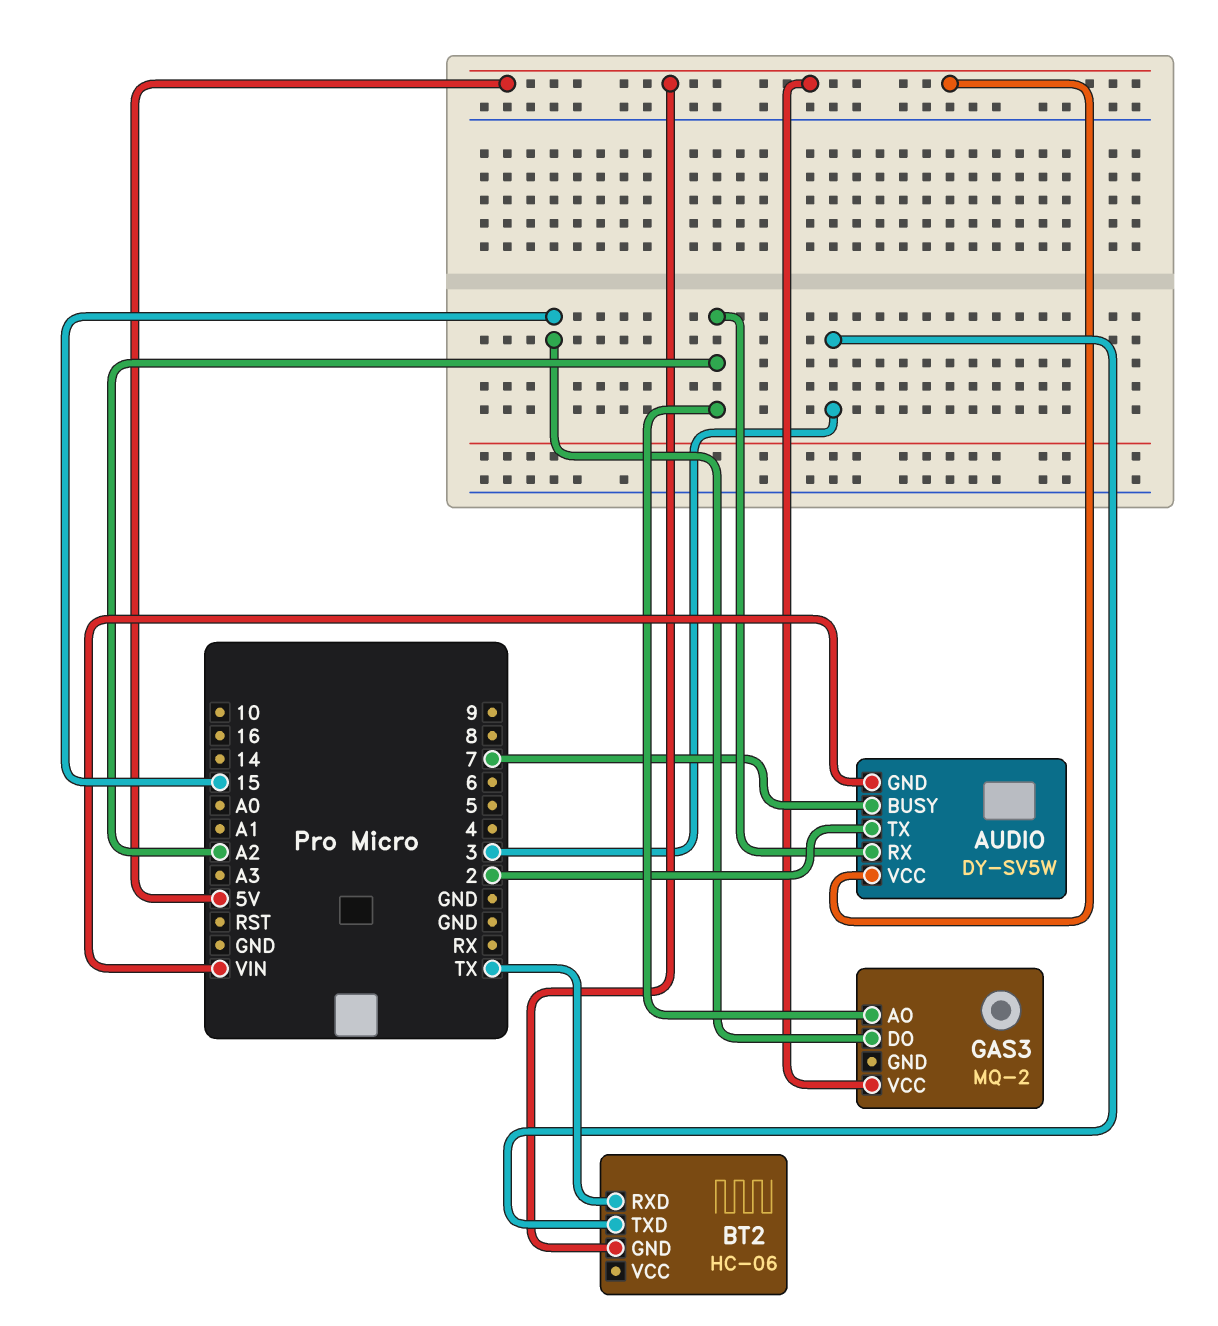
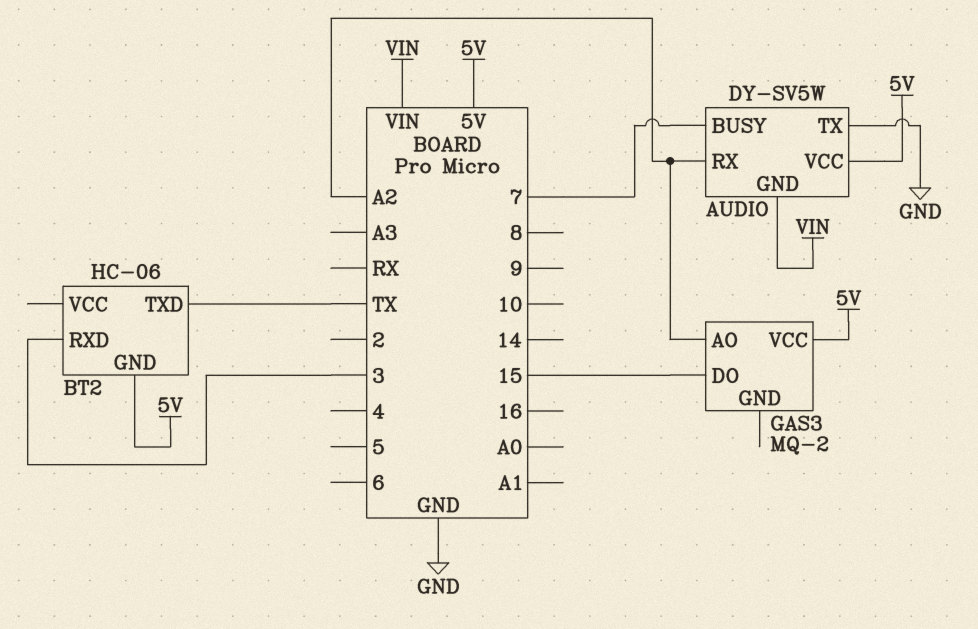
AUDIO pin TX: 2 -> GND
BT2 pin RXD: TX -> 3
BT2 pin TXD: 3 -> TX

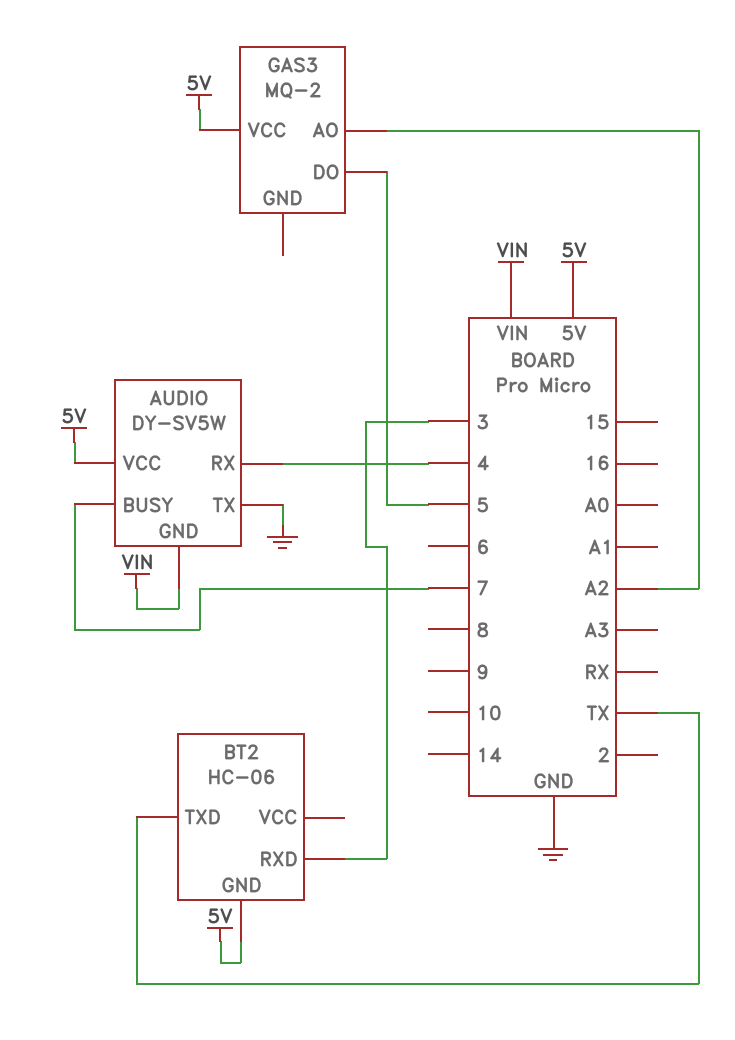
AUDIO pin RX: A2 -> 4
GAS3 pin DO: 15 -> 5

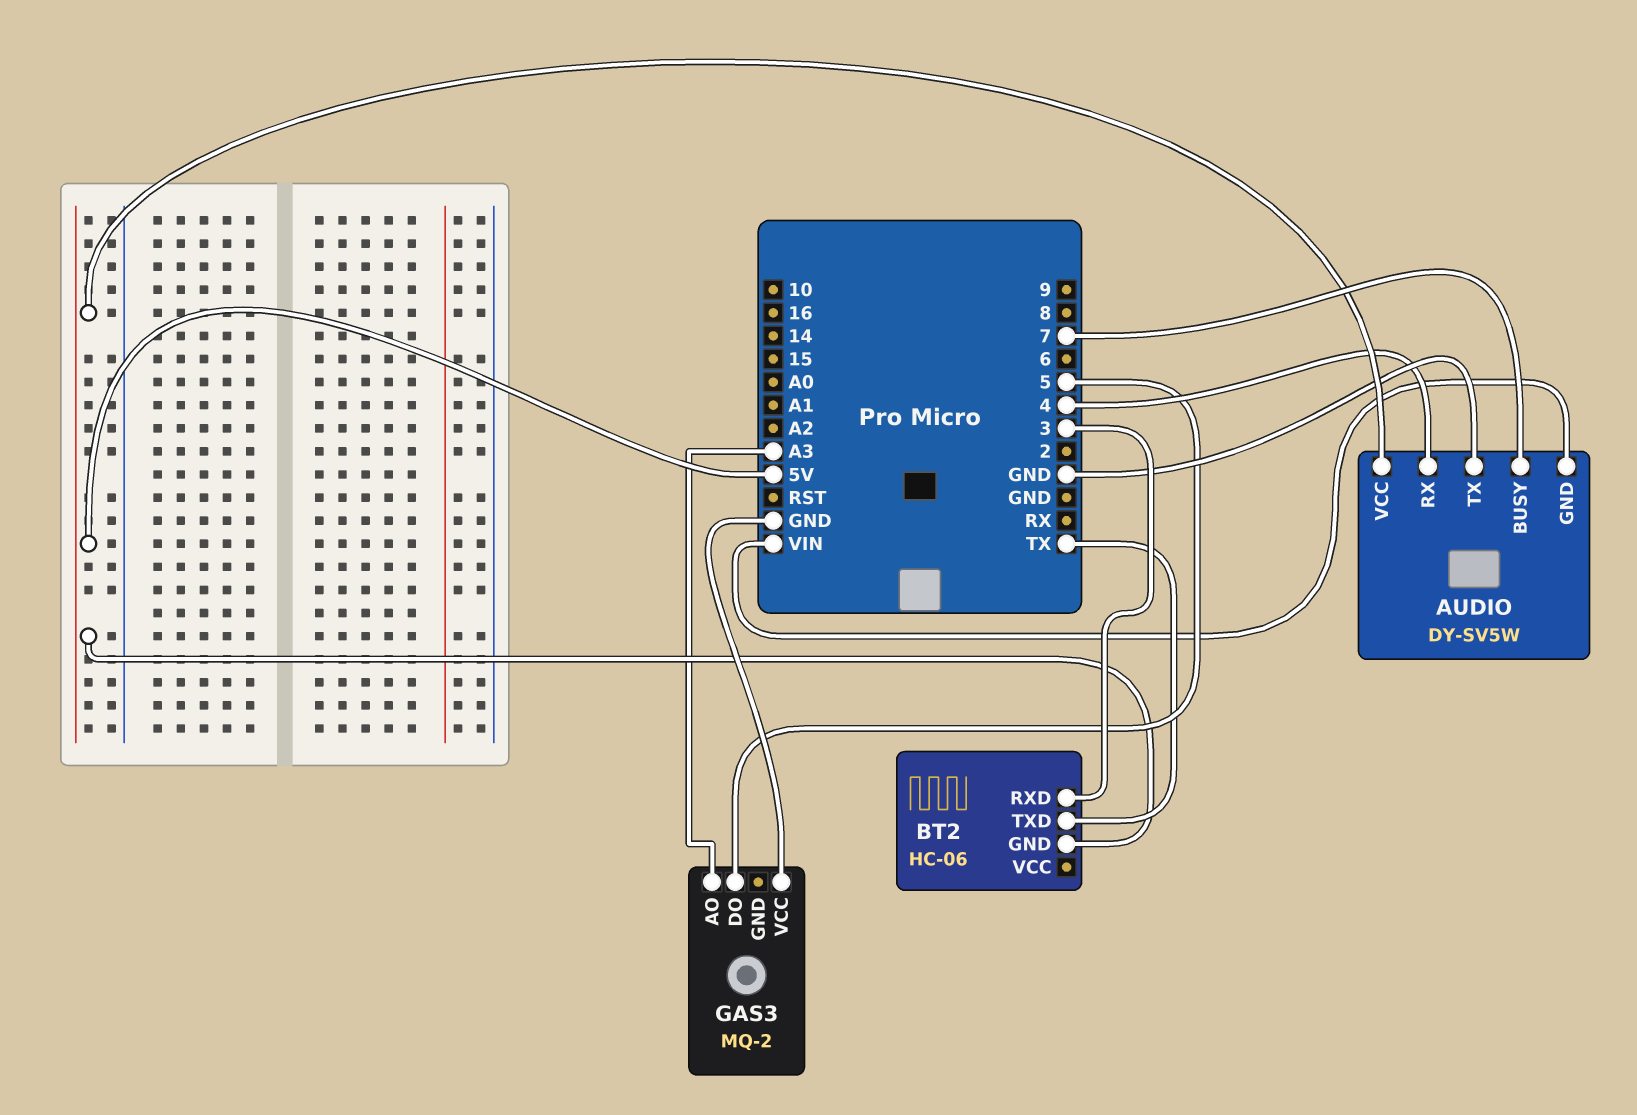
GAS3 pin AO: A2 -> A3
GAS3 pin VCC: 5V -> GND

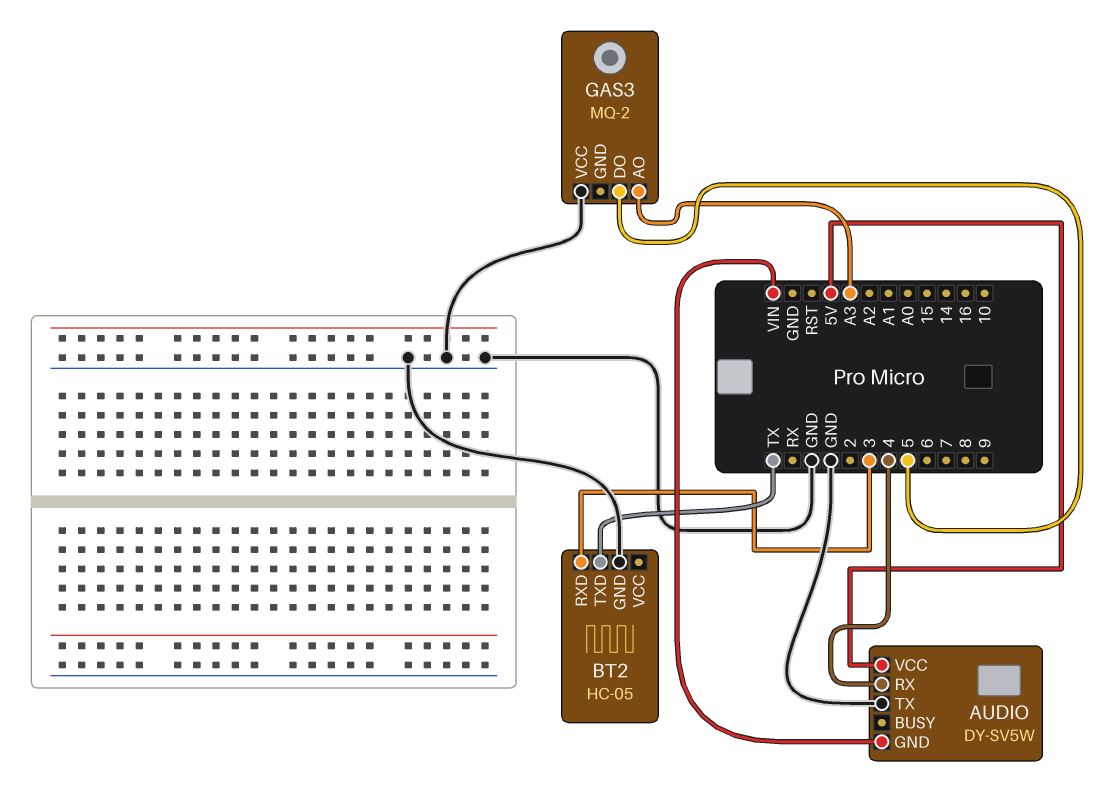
AUDIO pin BUSY: 7 -> none
BT2: HC-06 -> HC-05
BT2 pin GND: 5V -> GND

